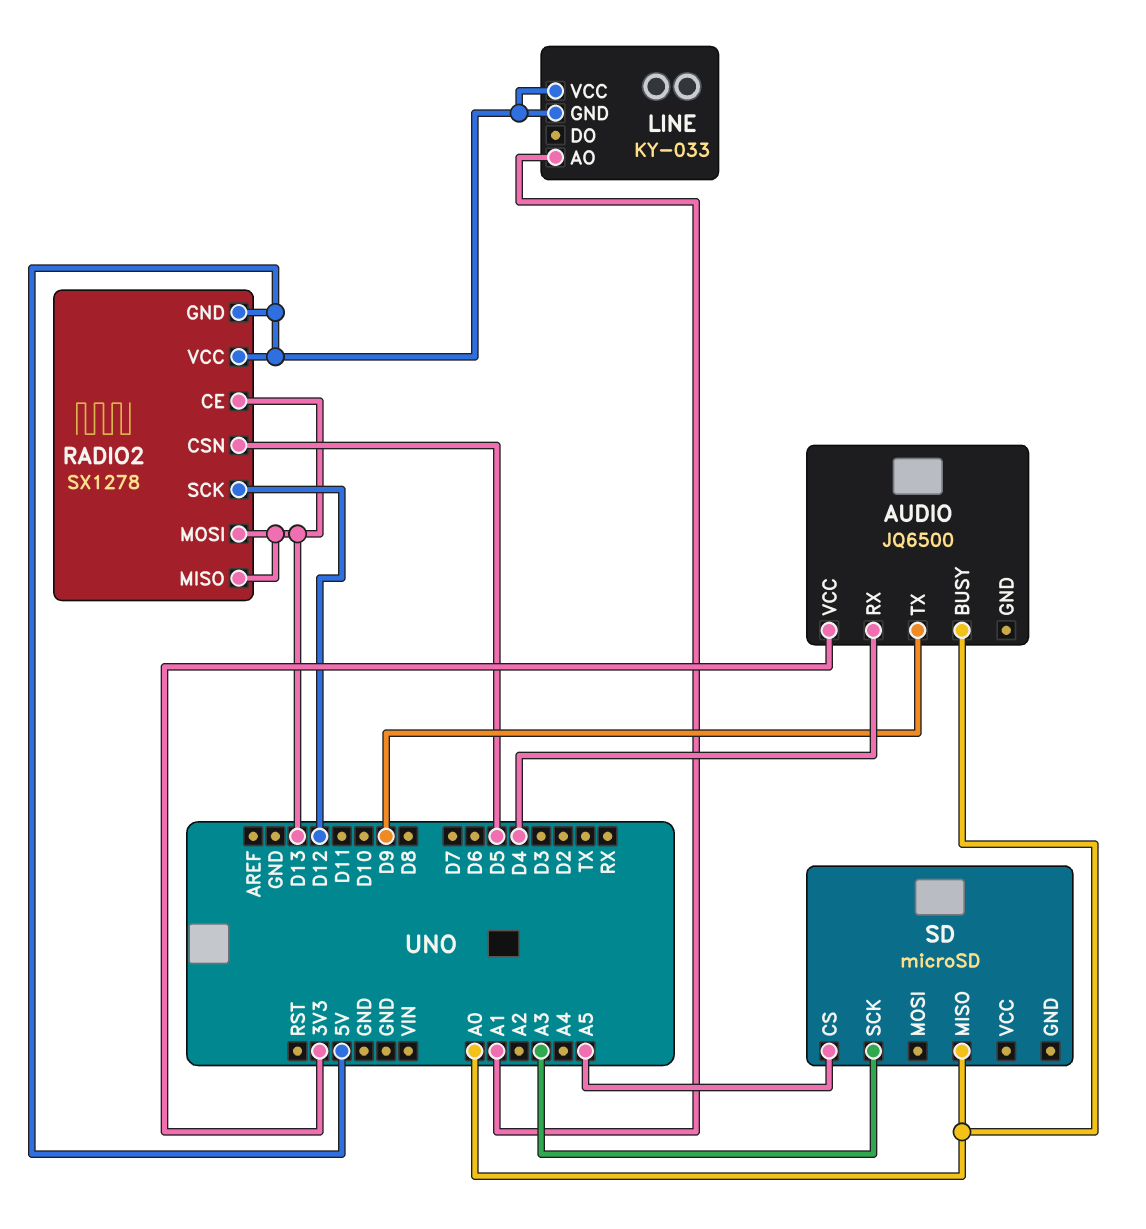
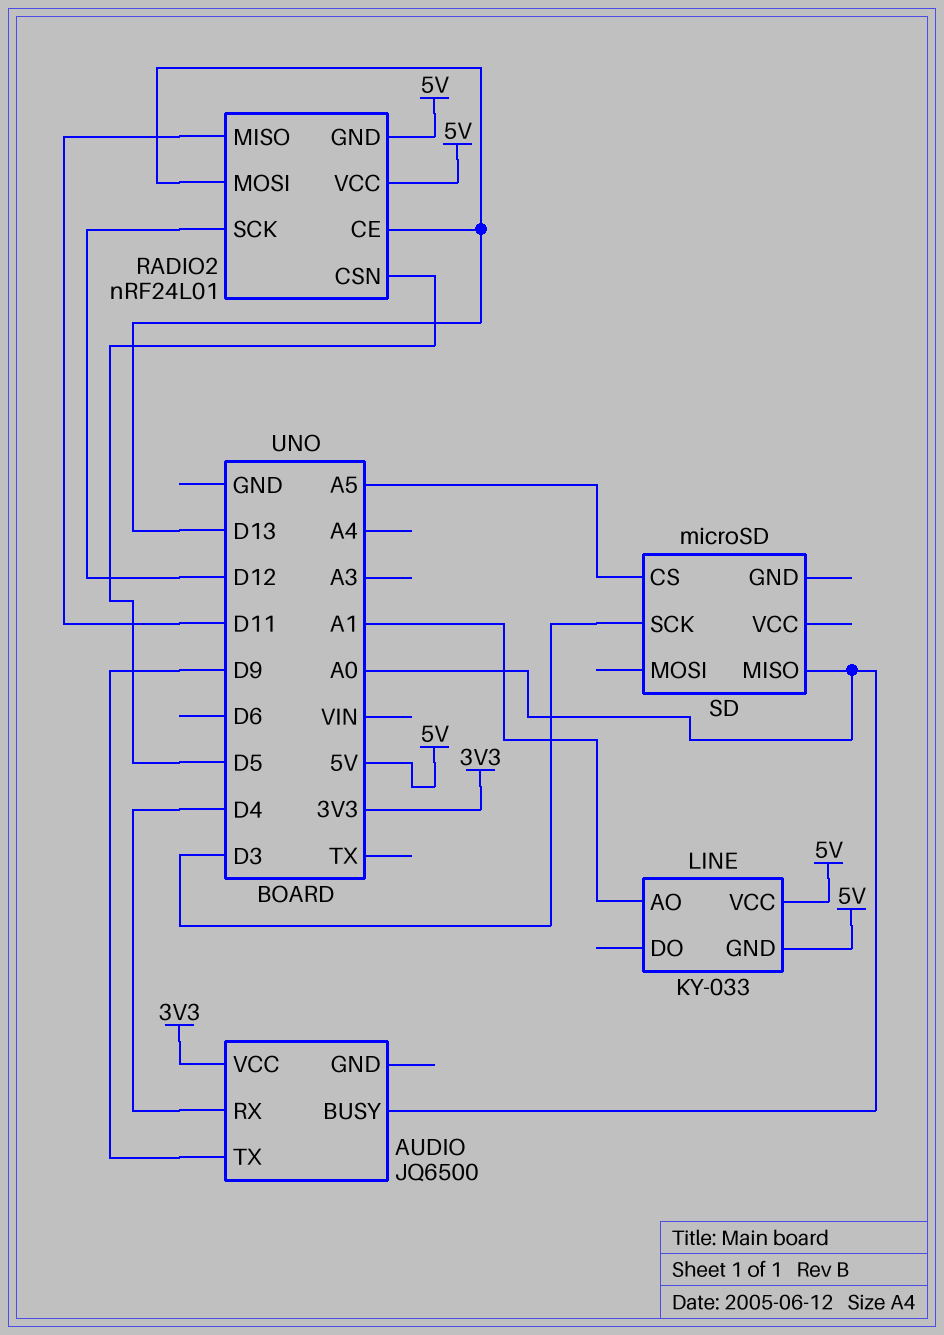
RADIO2: SX1278 -> nRF24L01
RADIO2 pin MISO: D13 -> D11
SD pin SCK: A3 -> D3

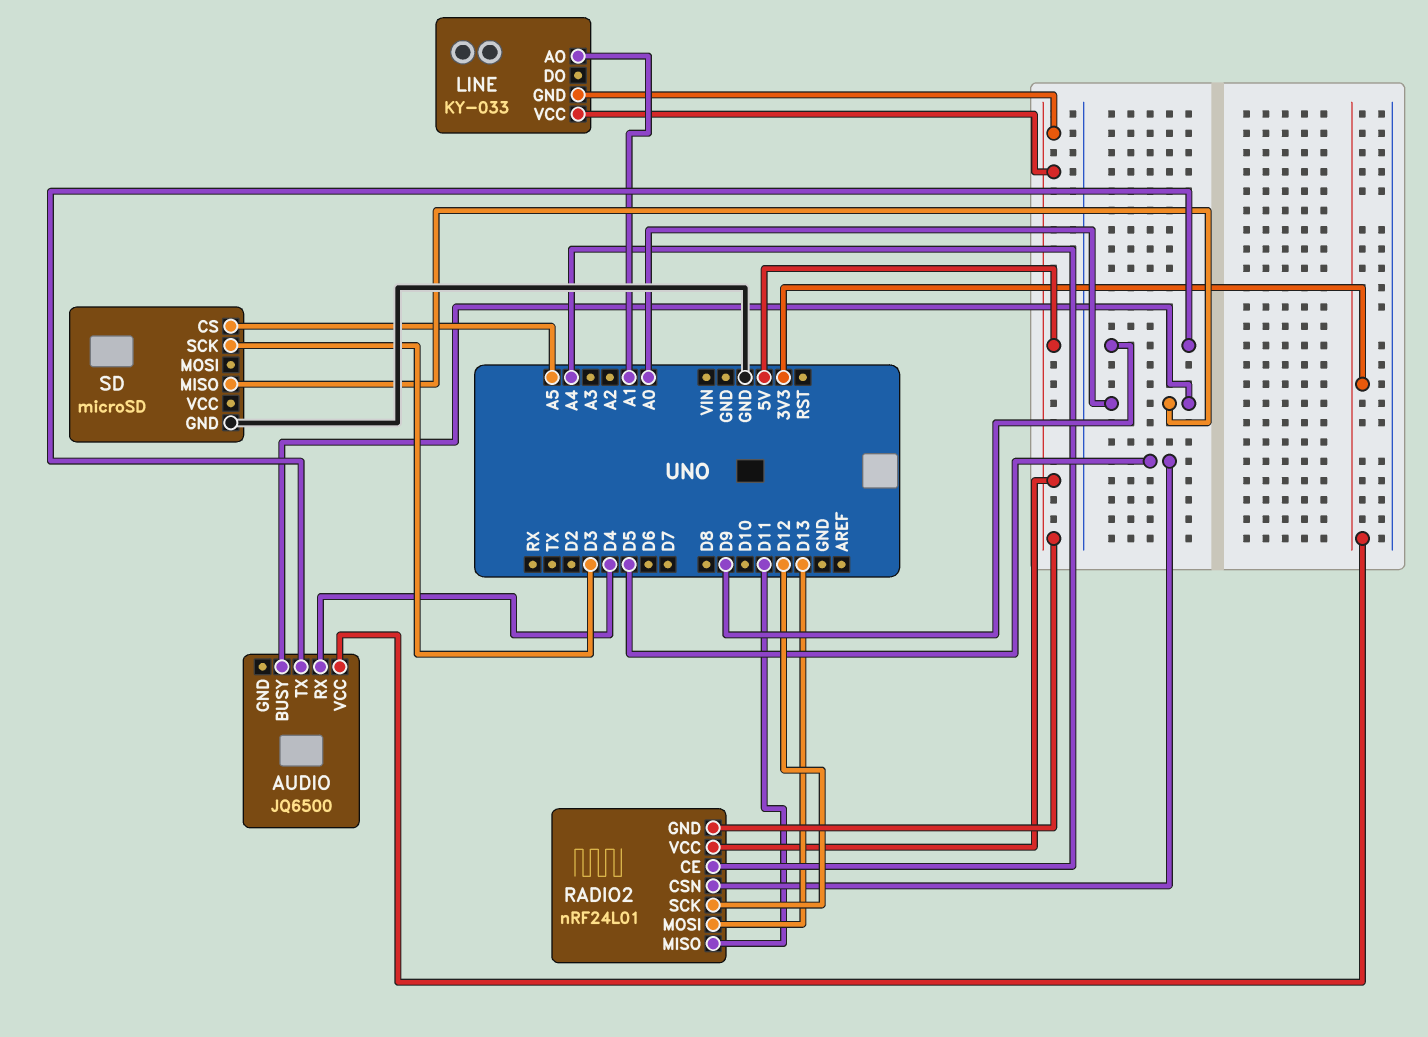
RADIO2 pin CE: D13 -> A4
SD pin GND: none -> GND

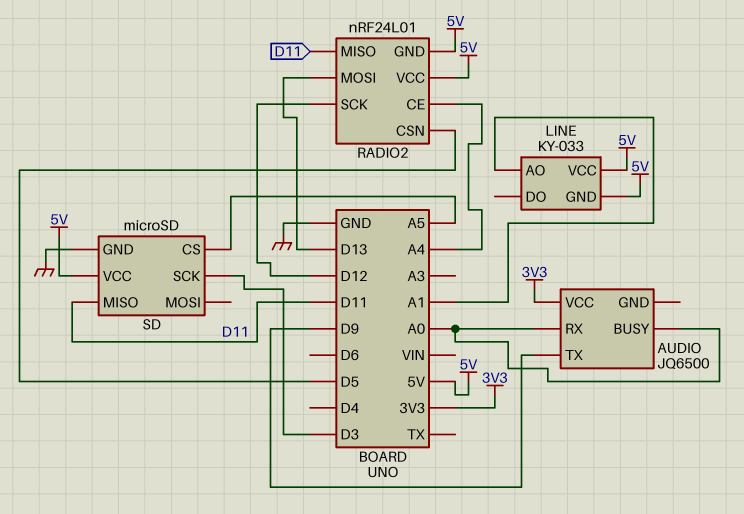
AUDIO pin RX: D4 -> A0
SD pin MISO: A0 -> D11
SD pin VCC: none -> 5V

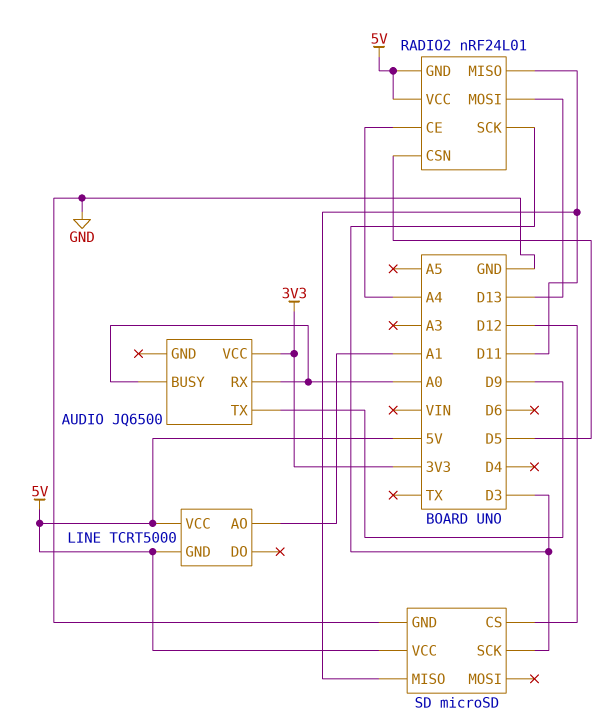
LINE: KY-033 -> TCRT5000
RADIO2 pin SCK: D12 -> D3
SD pin CS: A5 -> D12

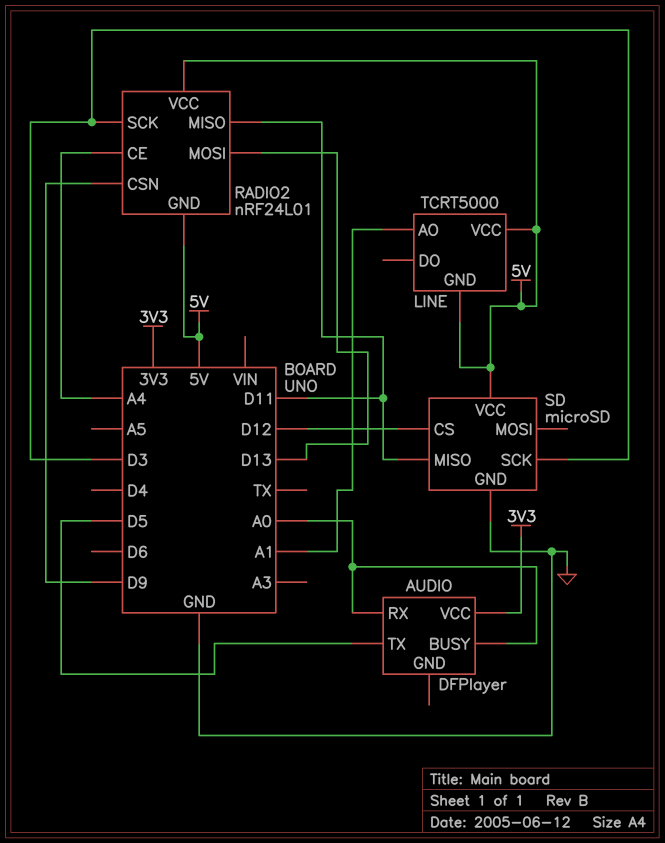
AUDIO: JQ6500 -> DFPlayer
AUDIO pin TX: D9 -> D5
RADIO2 pin CSN: D5 -> D9

